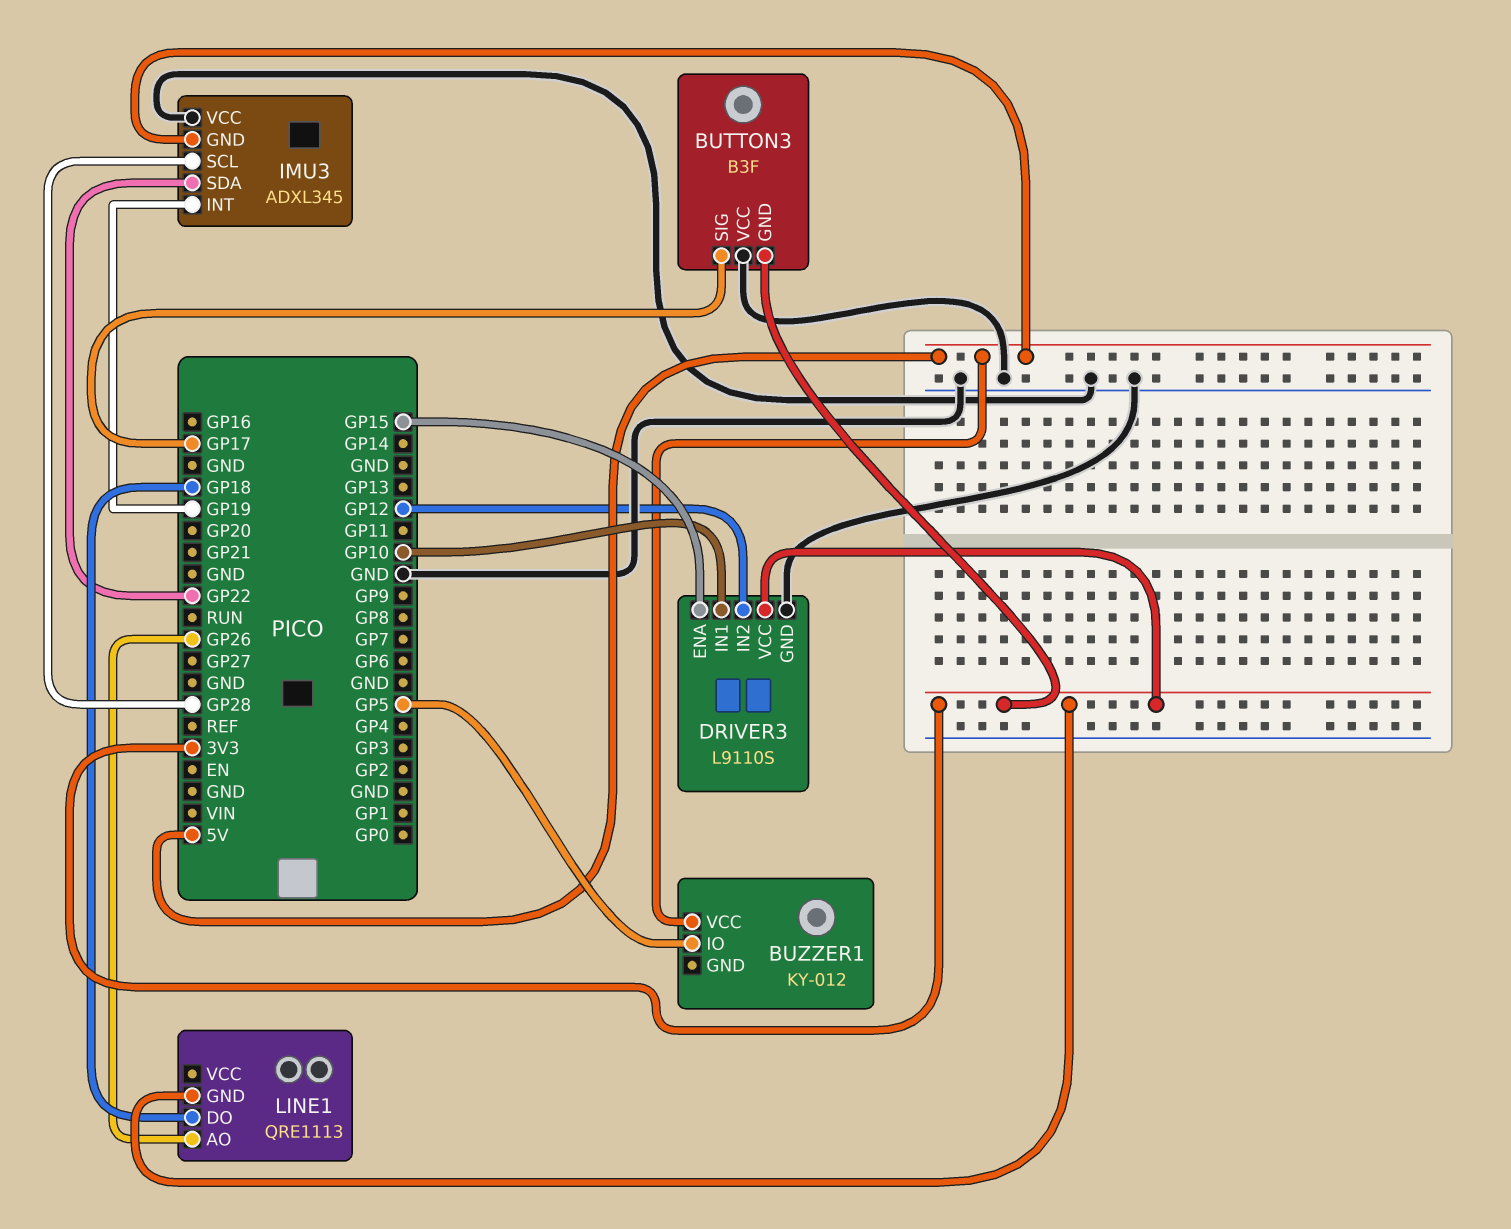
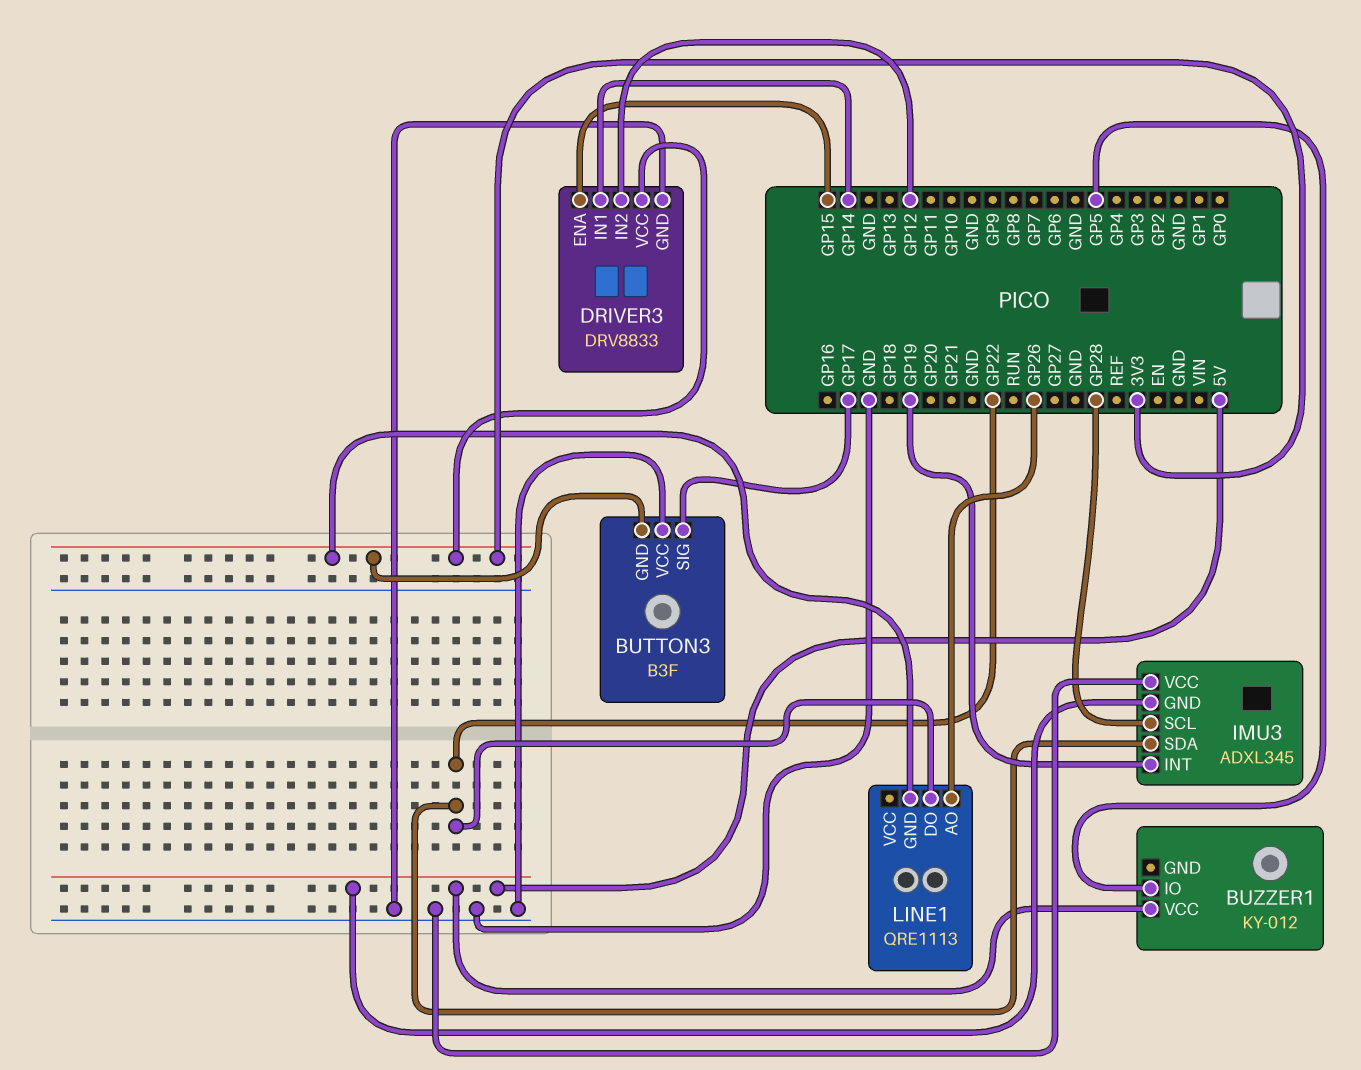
DRIVER3: L9110S -> DRV8833
DRIVER3 pin IN1: GP10 -> GP14
LINE1 pin DO: GP18 -> GP22

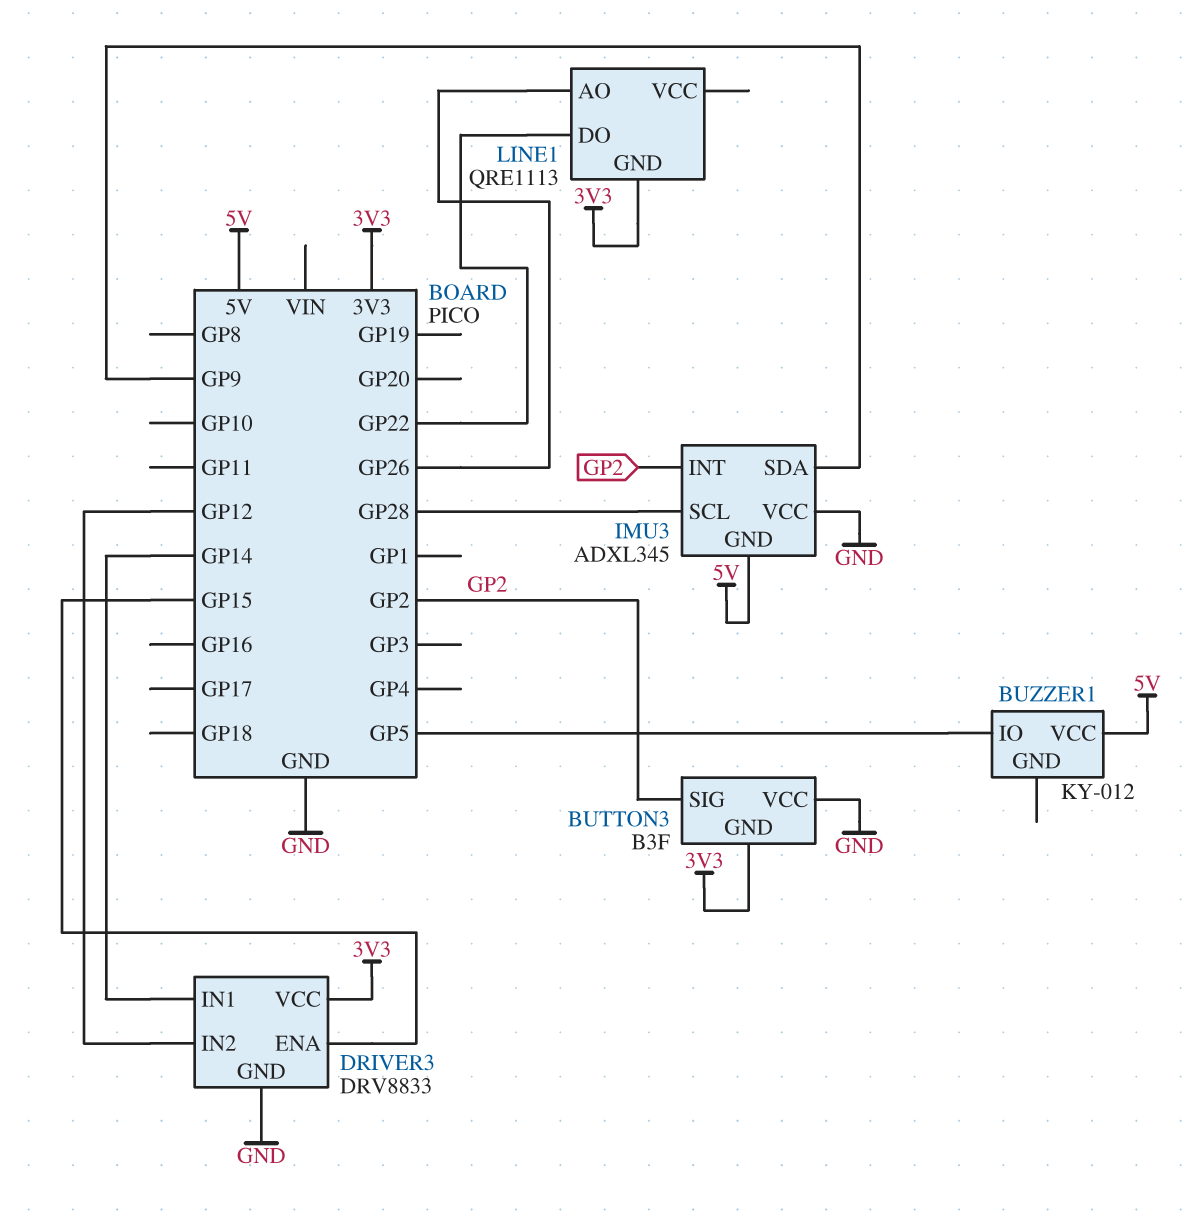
BUTTON3 pin SIG: GP17 -> GP2
IMU3 pin INT: GP19 -> GP2
IMU3 pin SDA: GP22 -> GP9

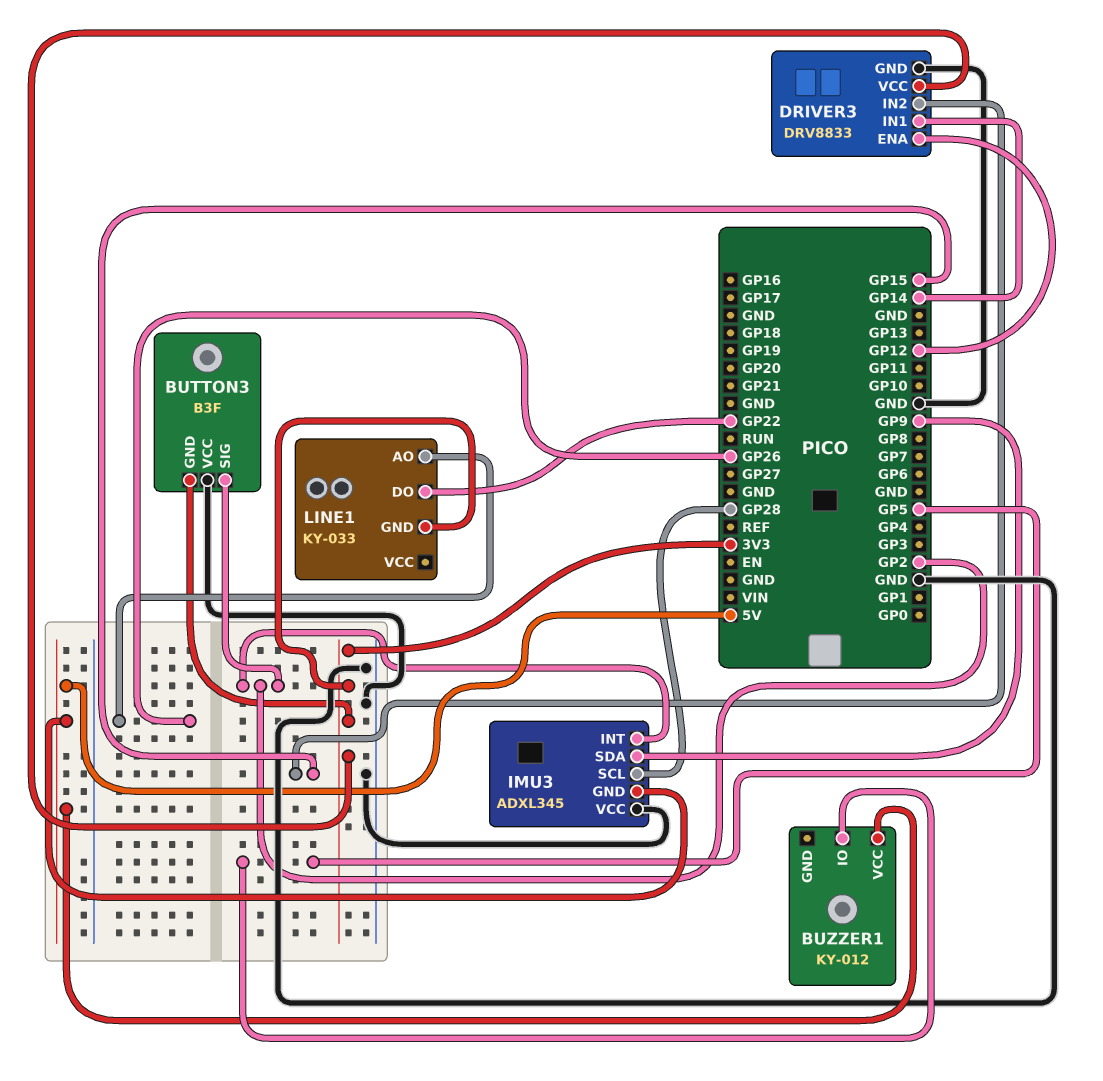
DRIVER3 pin ENA: GP15 -> GP12
DRIVER3 pin IN2: GP12 -> GP15
LINE1: QRE1113 -> KY-033

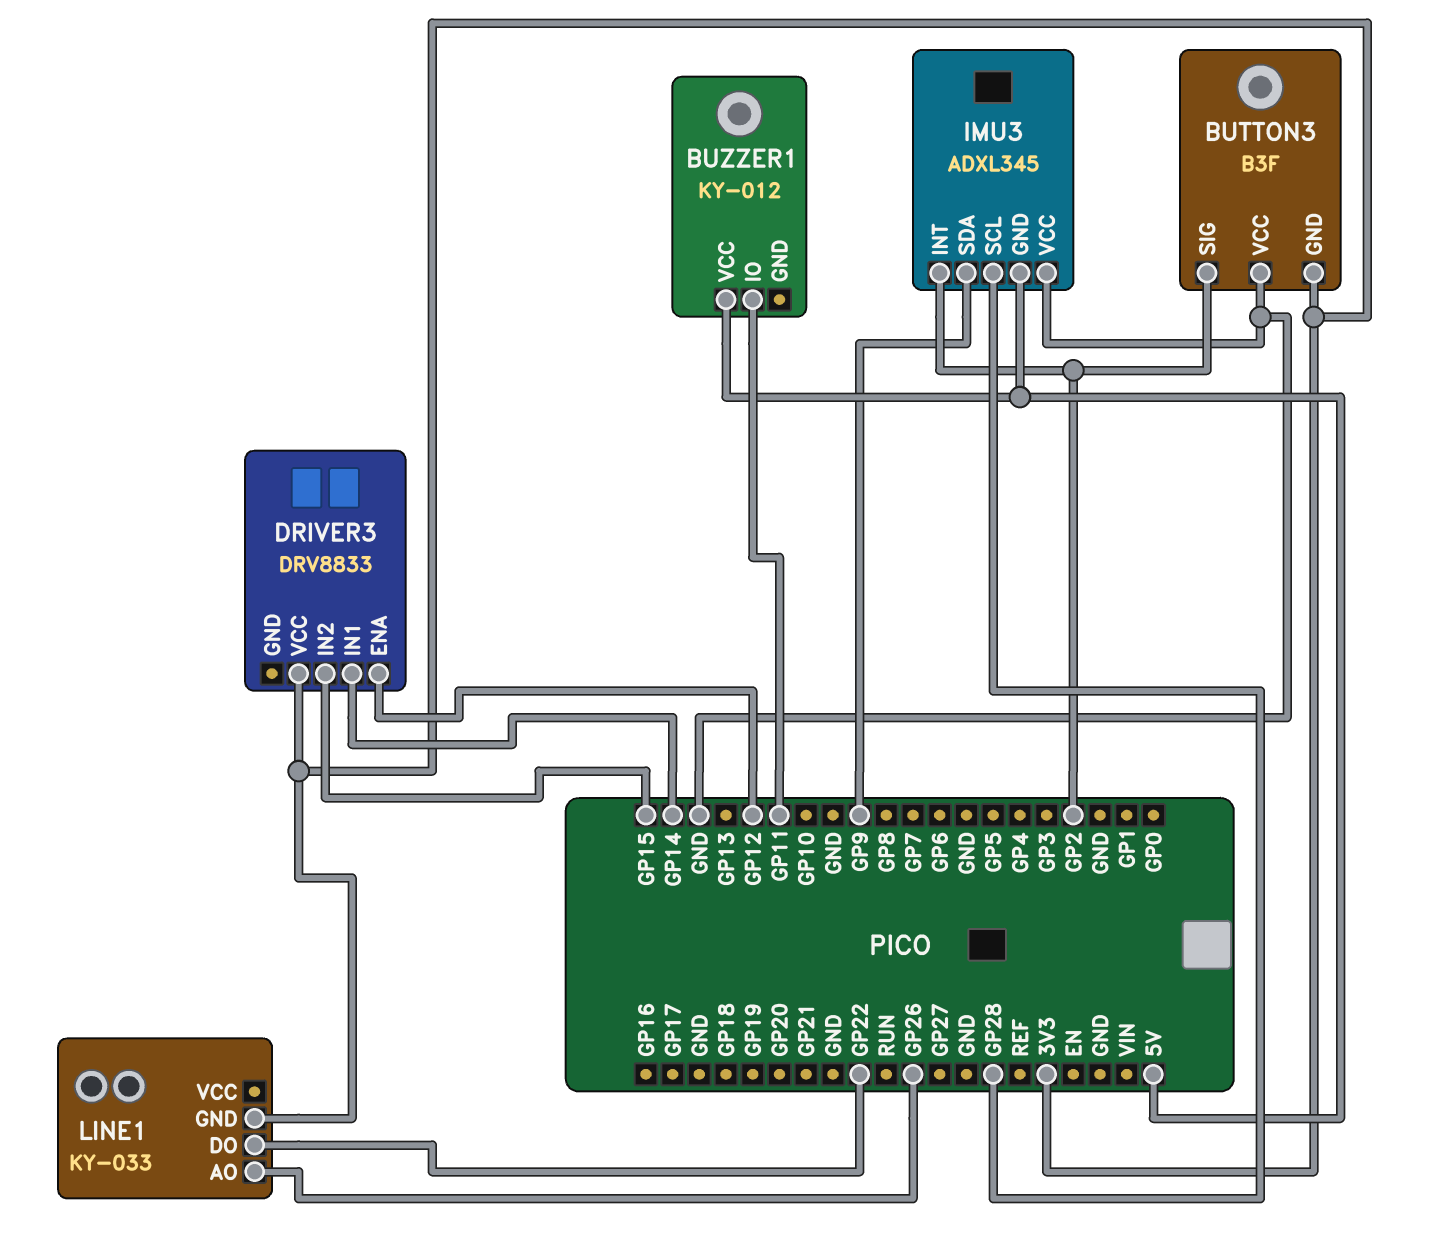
BUZZER1 pin IO: GP5 -> GP11
DRIVER3 pin GND: GND -> none

